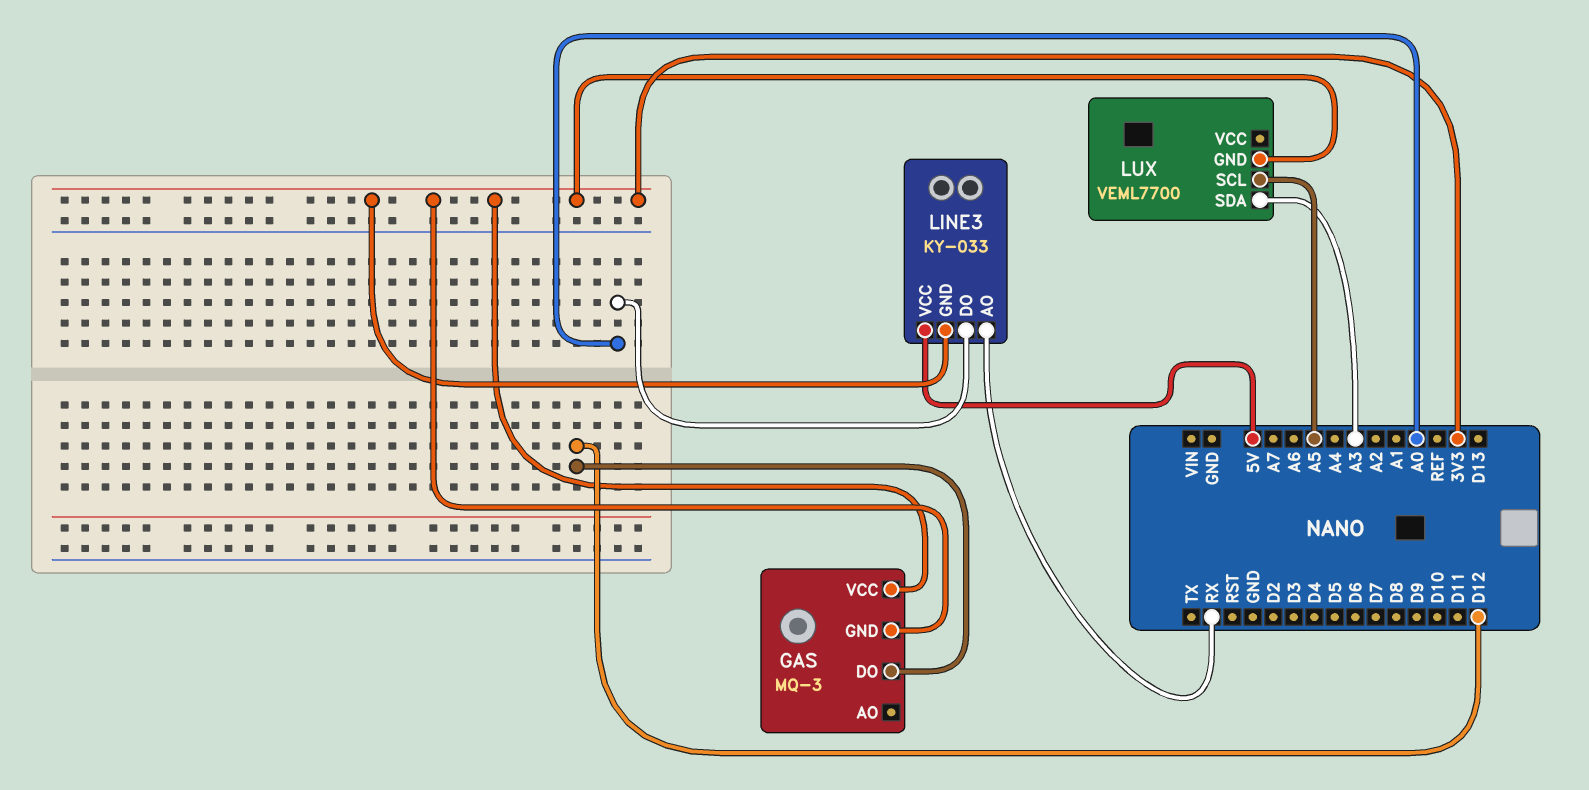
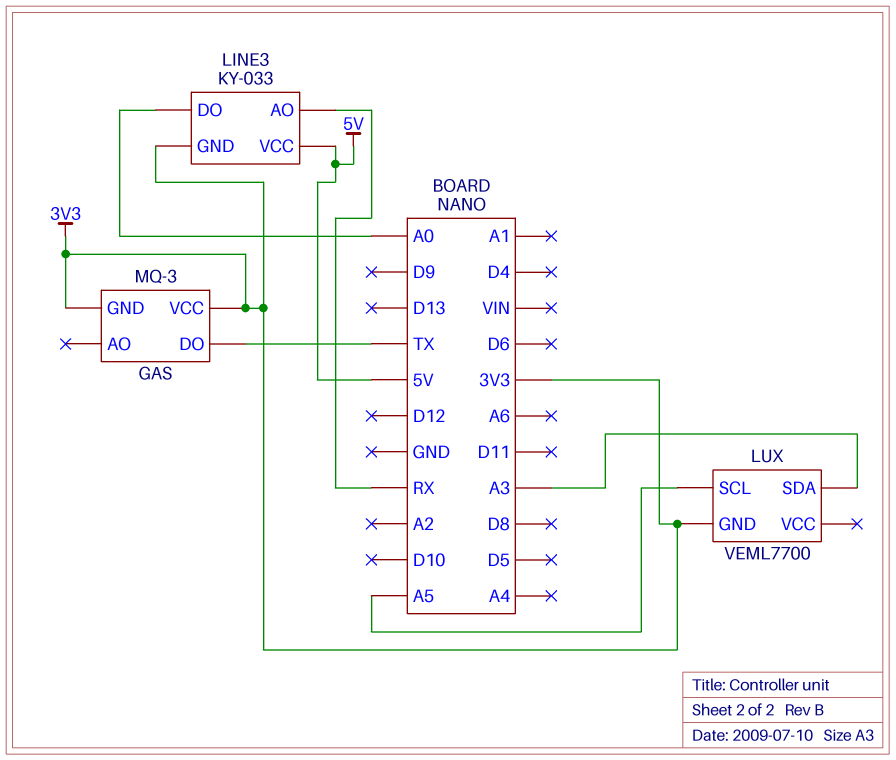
GAS pin DO: D12 -> TX

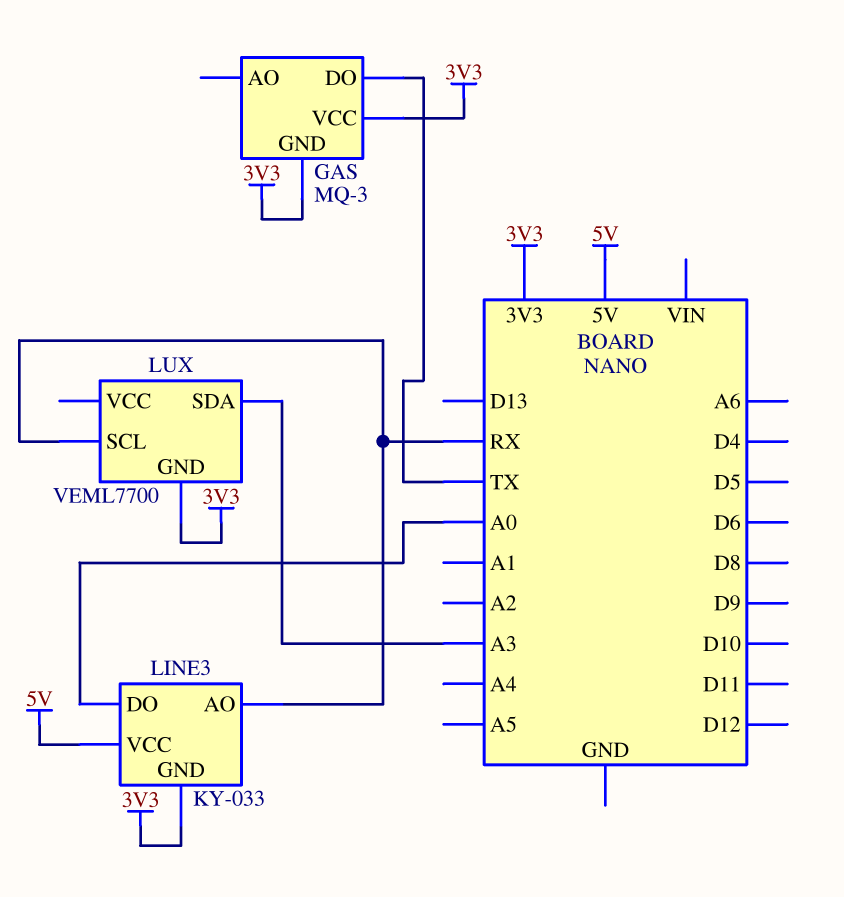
LUX pin SCL: A5 -> RX

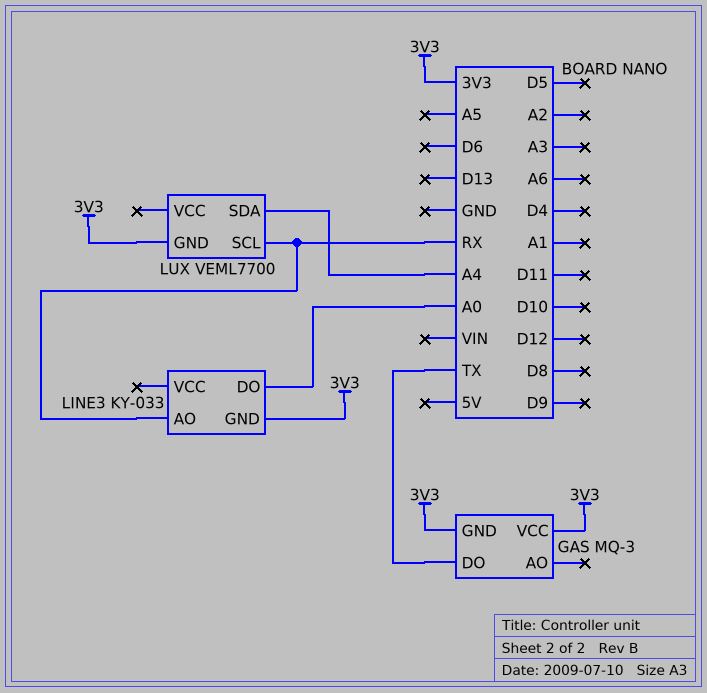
LINE3 pin VCC: 5V -> none
LUX pin SDA: A3 -> A4

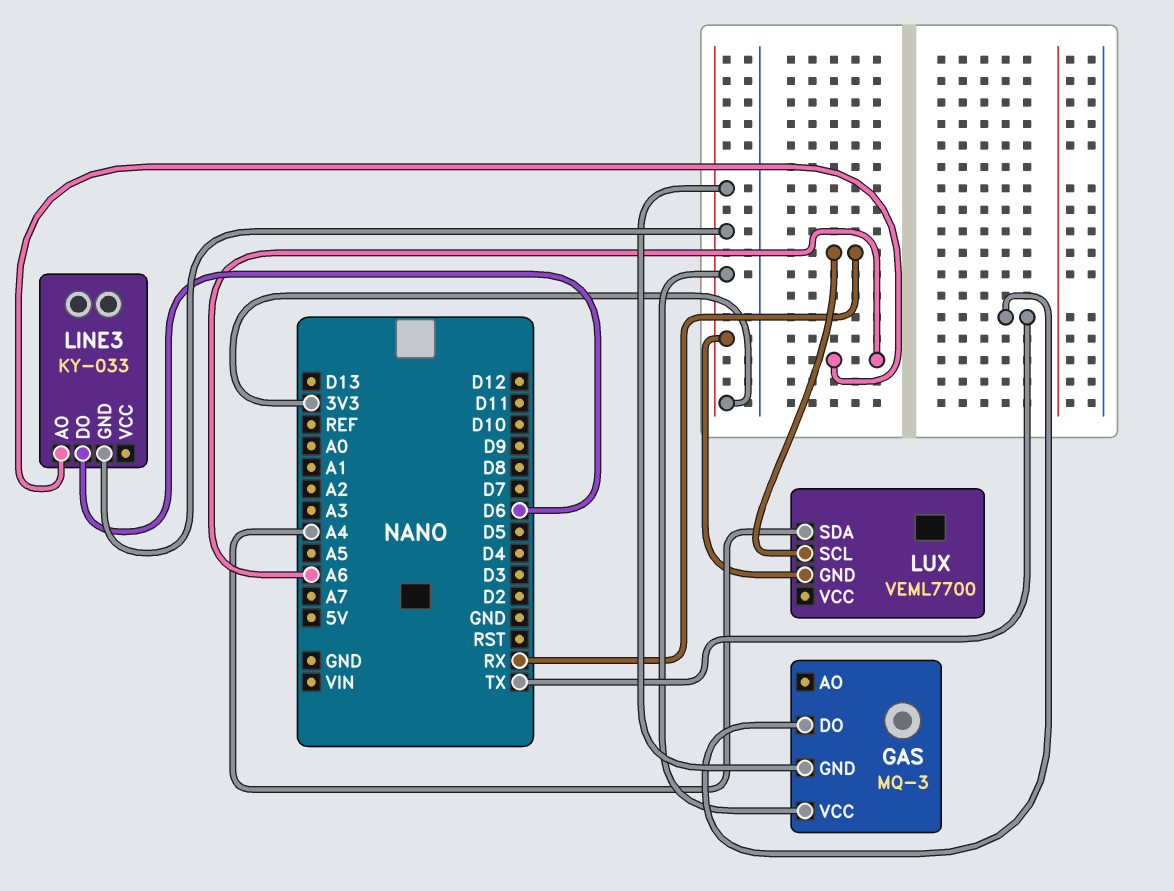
LINE3 pin AO: RX -> A6
LINE3 pin DO: A0 -> D6

